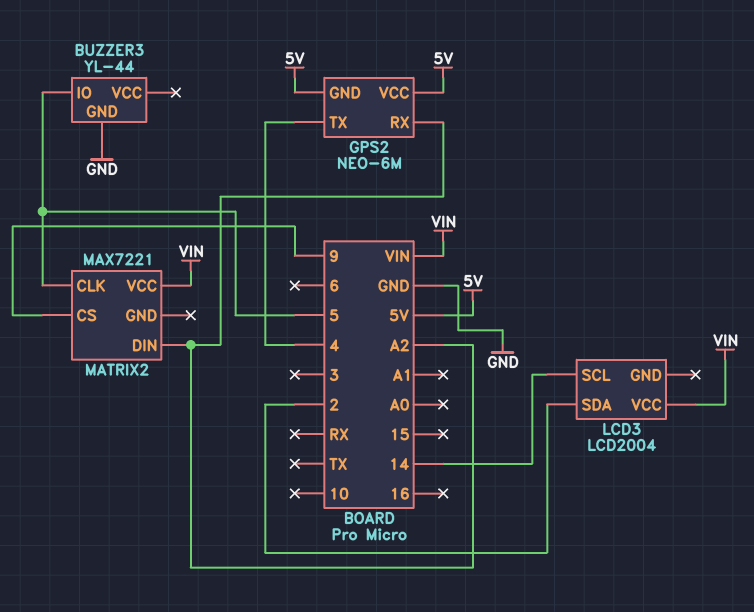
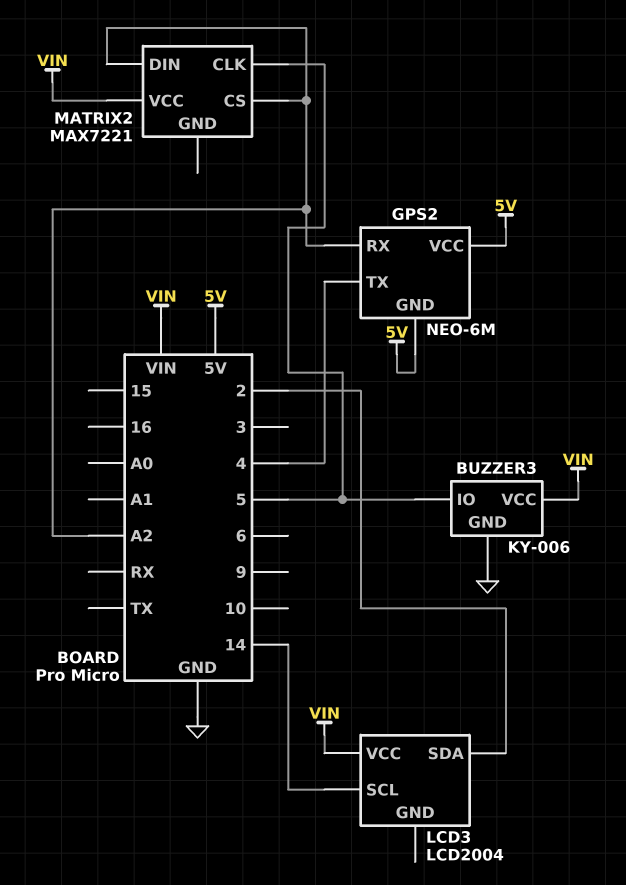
BUZZER3: YL-44 -> KY-006
BUZZER3 pin VCC: none -> VIN
MATRIX2 pin CS: 9 -> A2

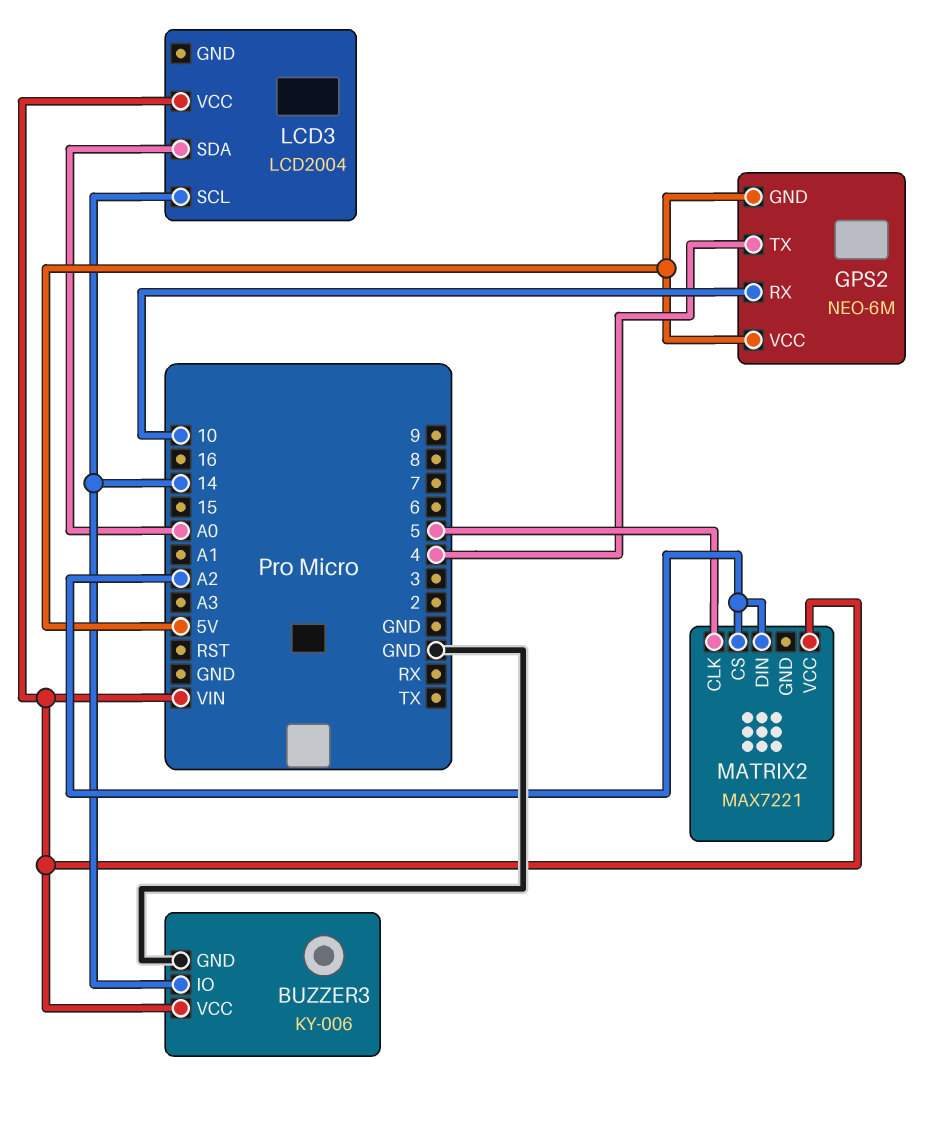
BUZZER3 pin IO: 5 -> 14
GPS2 pin RX: A2 -> 10
LCD3 pin SDA: 2 -> A0

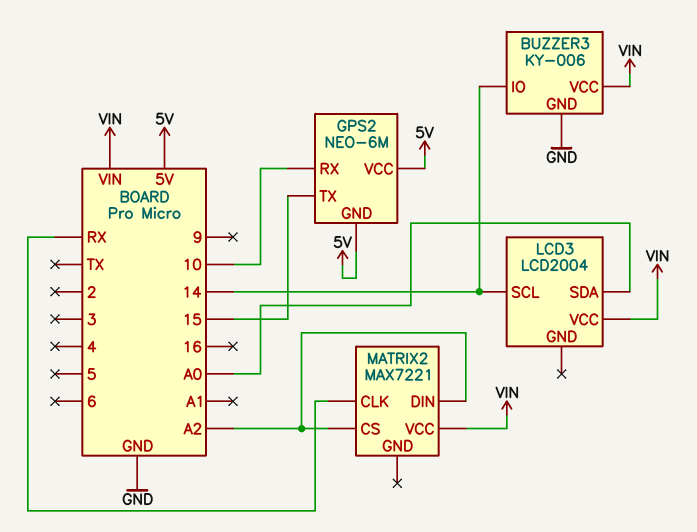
GPS2 pin TX: 4 -> 15
MATRIX2 pin CLK: 5 -> RX

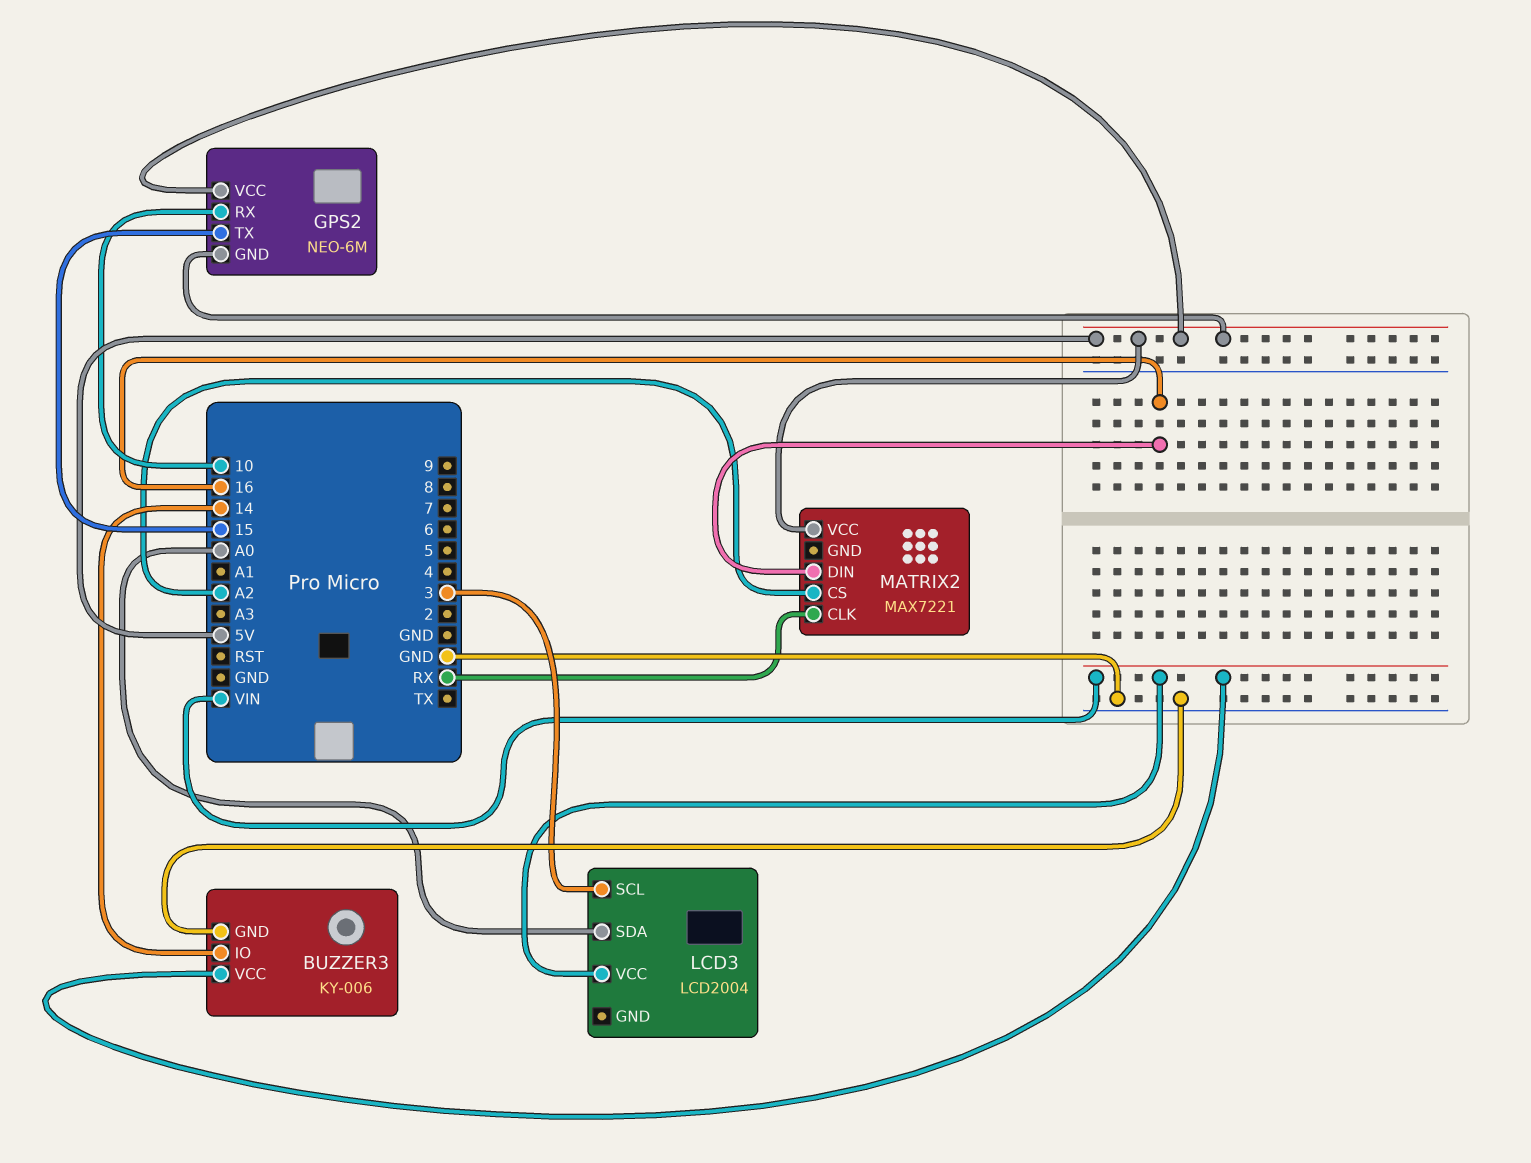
LCD3 pin SCL: 14 -> 3
MATRIX2 pin DIN: A2 -> 16
MATRIX2 pin VCC: VIN -> 5V

